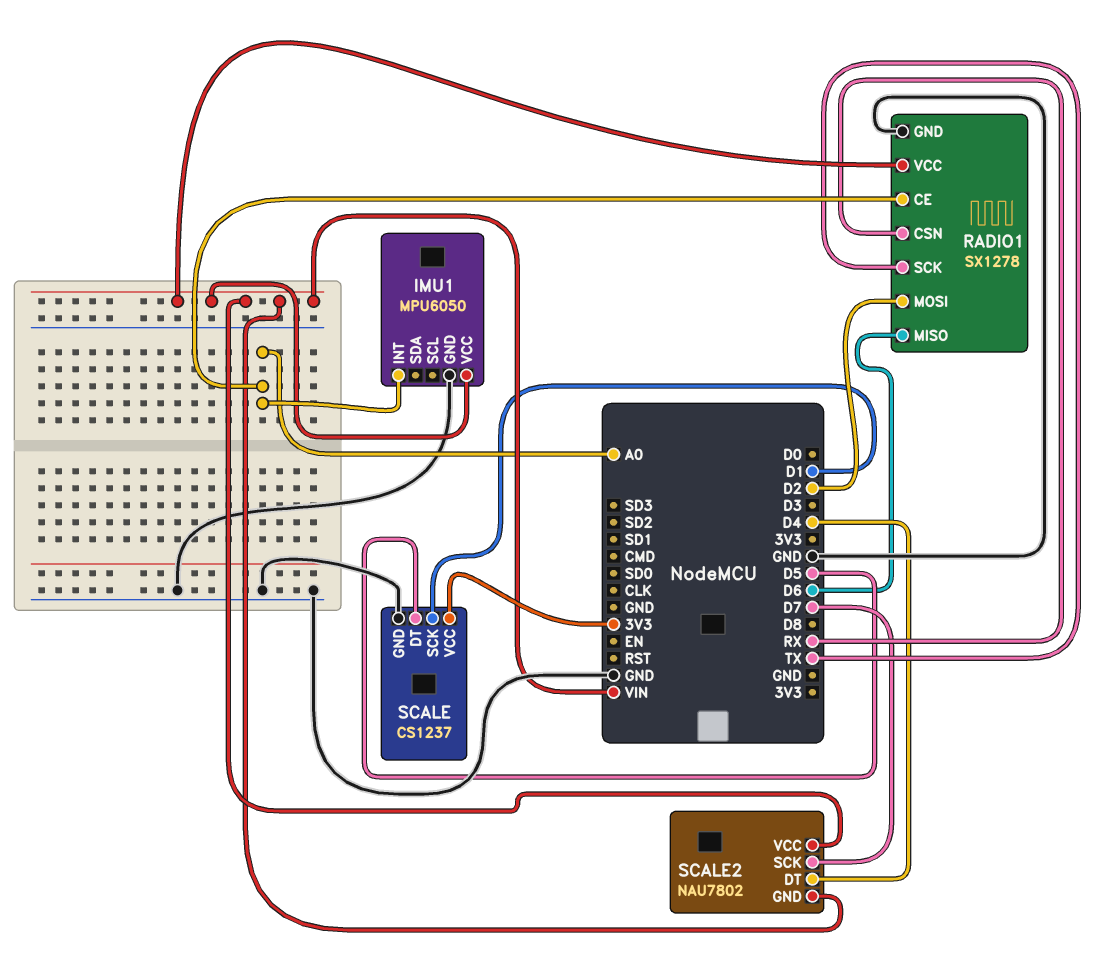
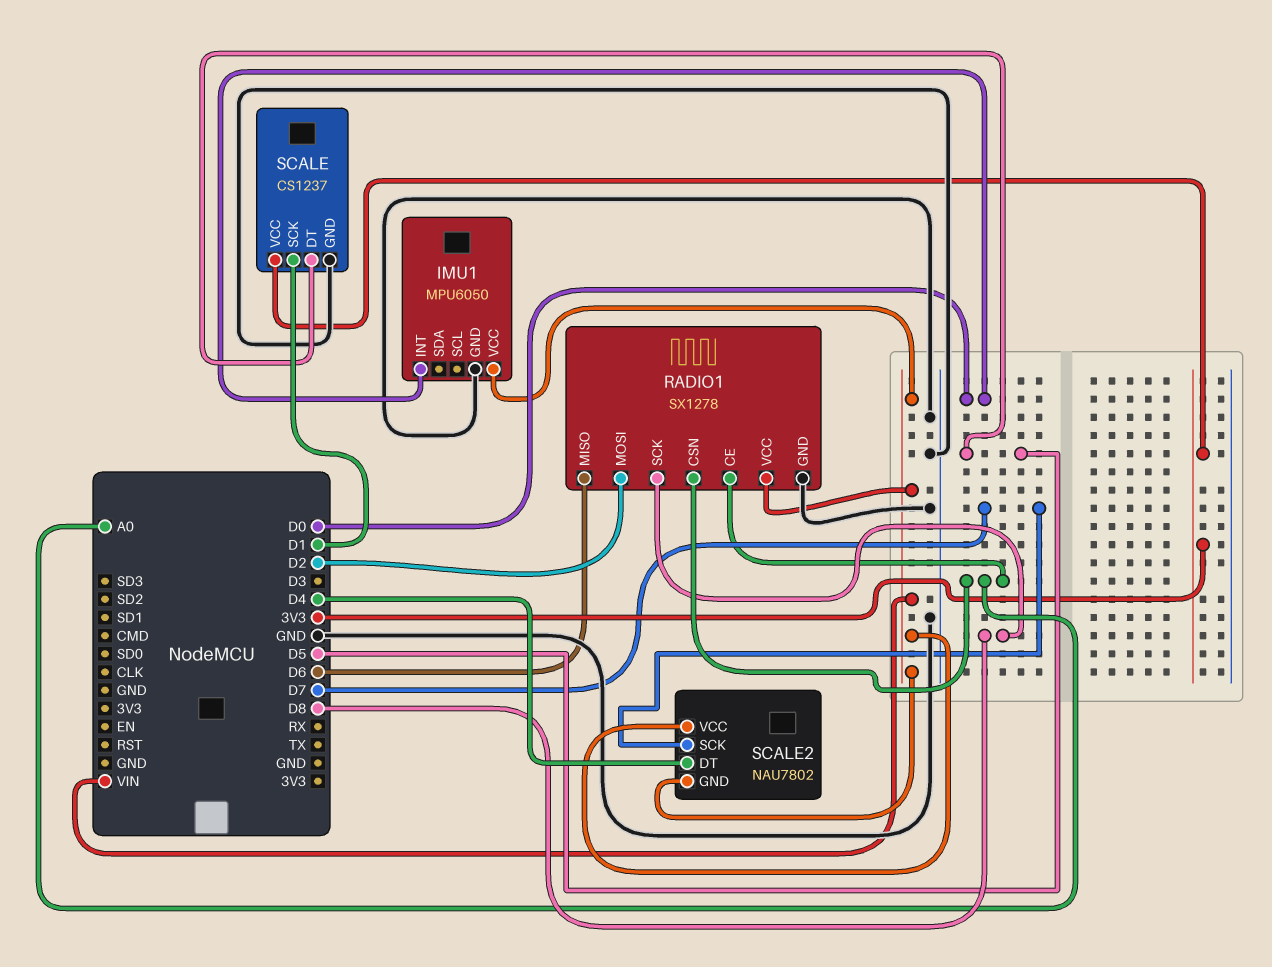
IMU1 pin INT: A0 -> D0
RADIO1 pin CSN: RX -> A0
RADIO1 pin SCK: TX -> D8

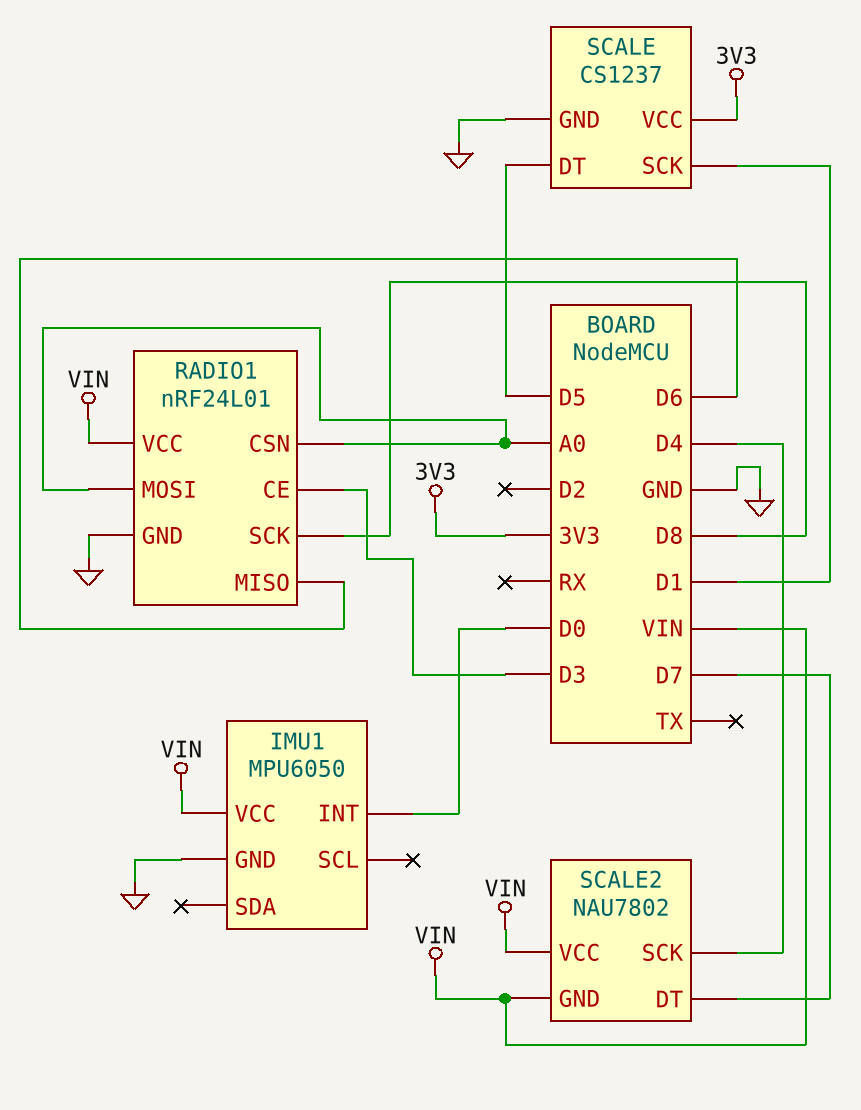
RADIO1: SX1278 -> nRF24L01
RADIO1 pin CE: A0 -> D3
RADIO1 pin MOSI: D2 -> A0
SCALE2 pin DT: D4 -> D7
SCALE2 pin SCK: D7 -> D4

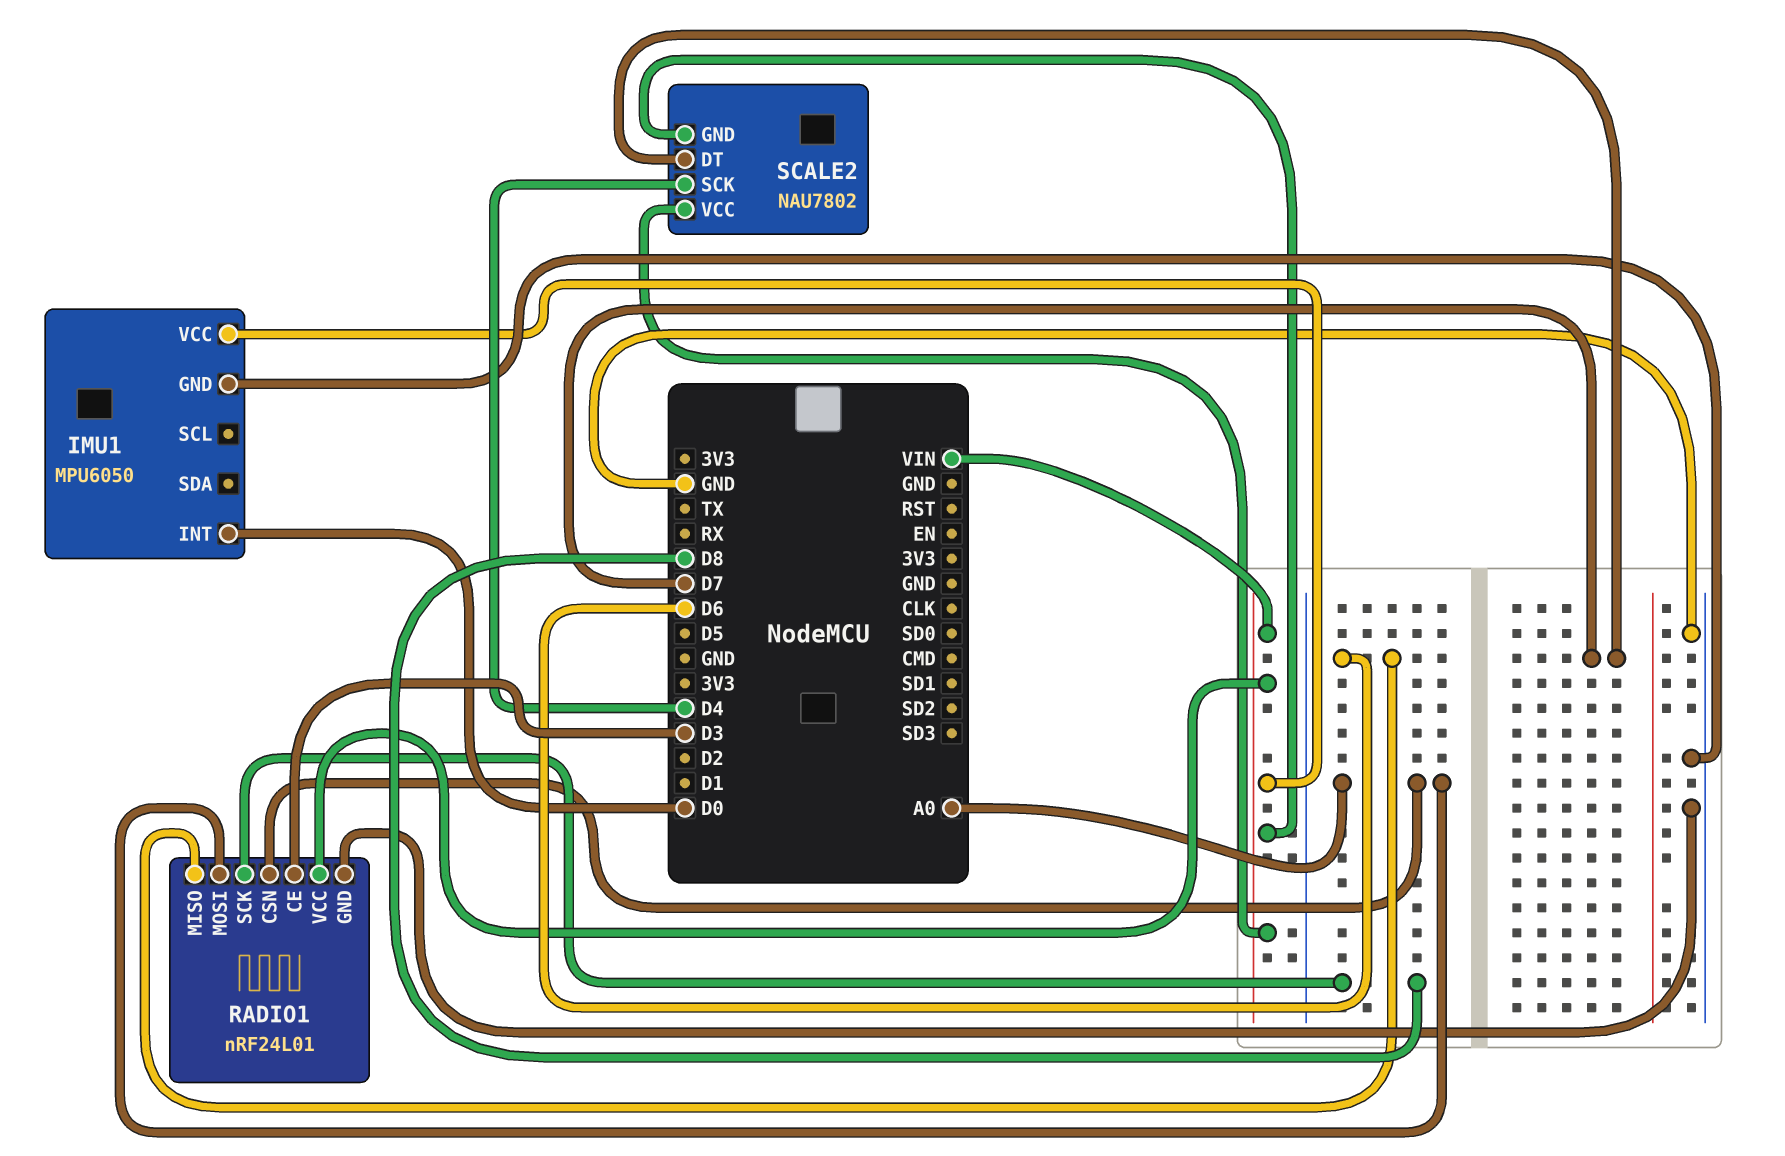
SCALE: CS1237 -> none
SCALE pin DT: D5 -> none
SCALE pin GND: GND -> none
SCALE pin SCK: D1 -> none
SCALE pin VCC: 3V3 -> none

